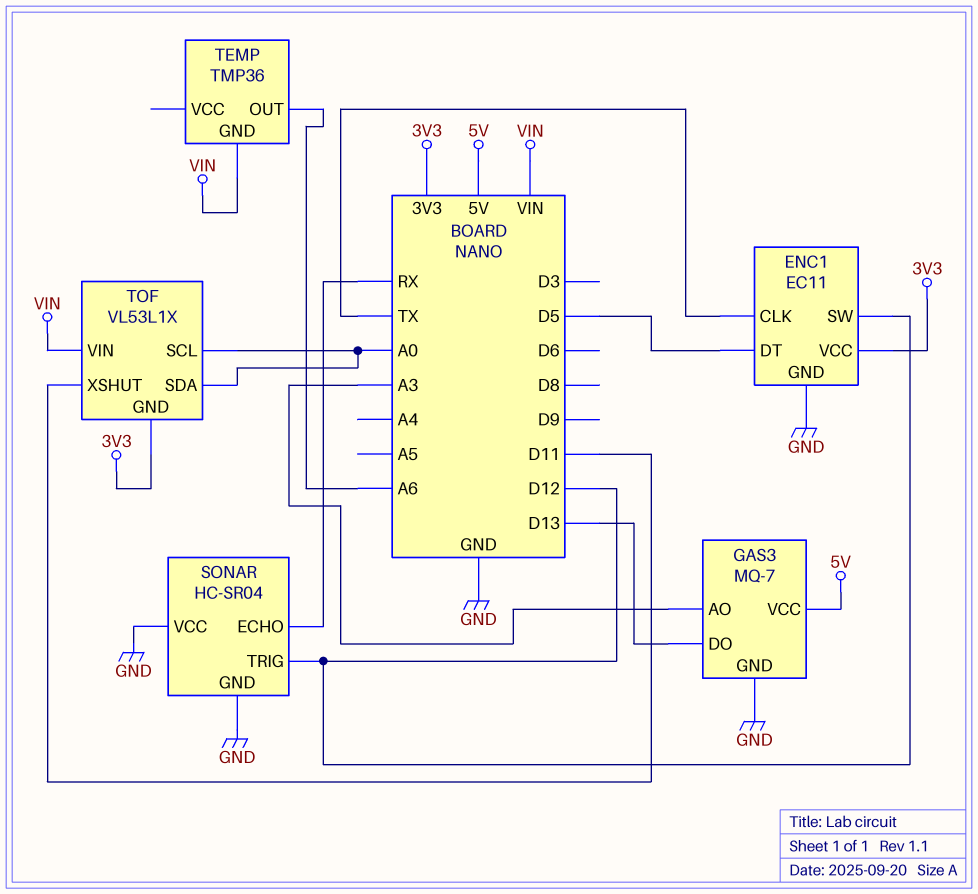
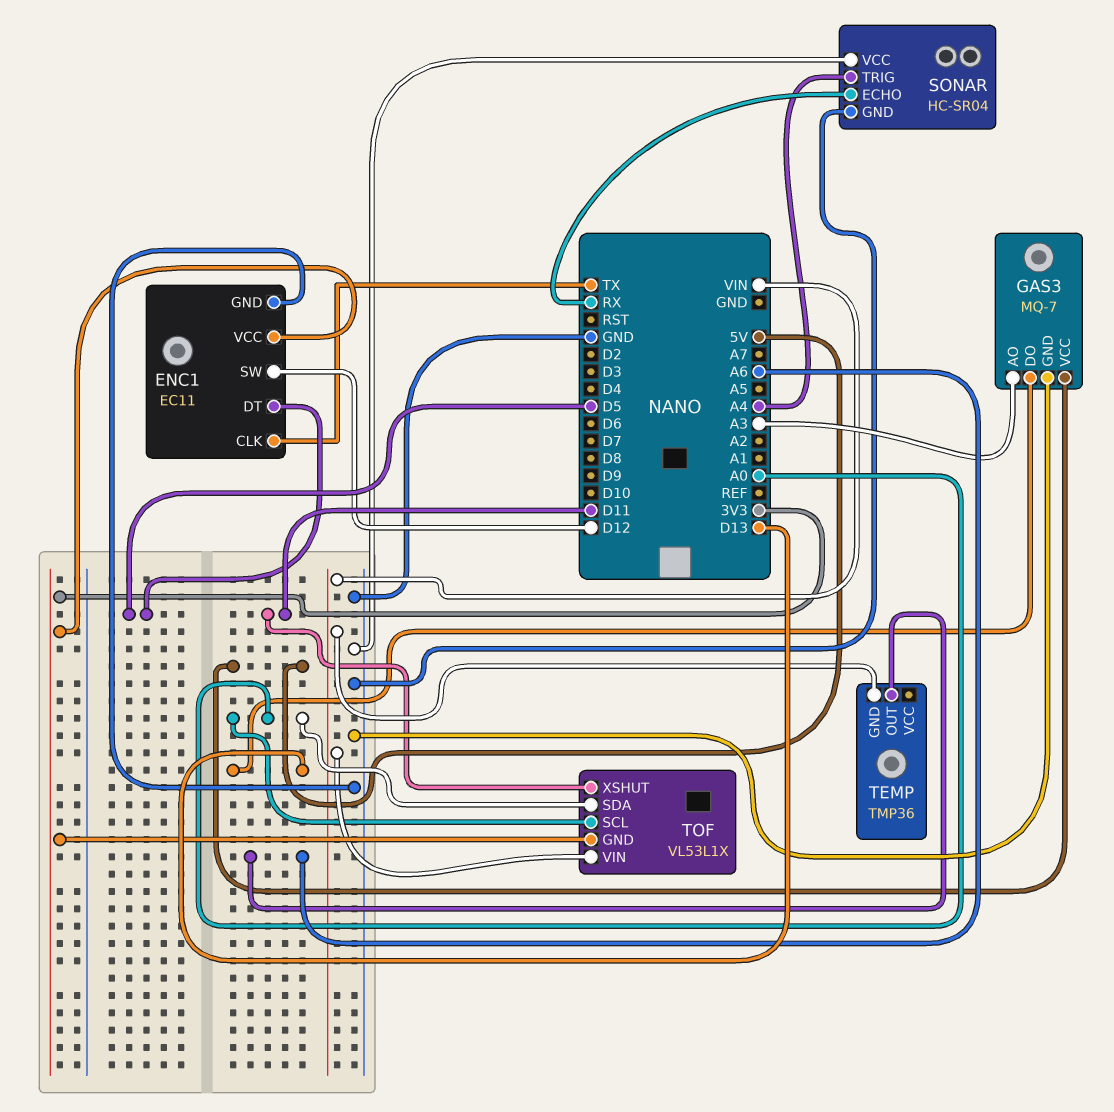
SONAR pin TRIG: D12 -> A4

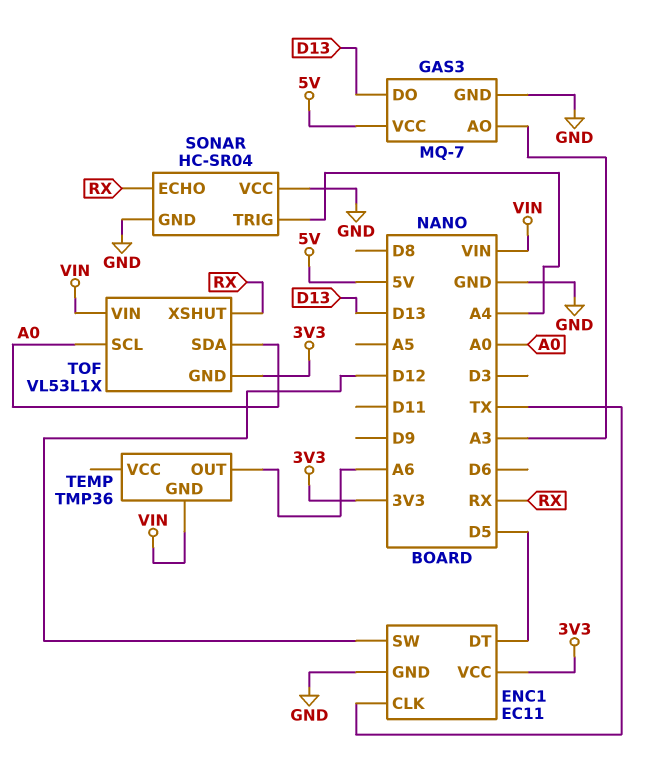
TOF pin XSHUT: D11 -> RX

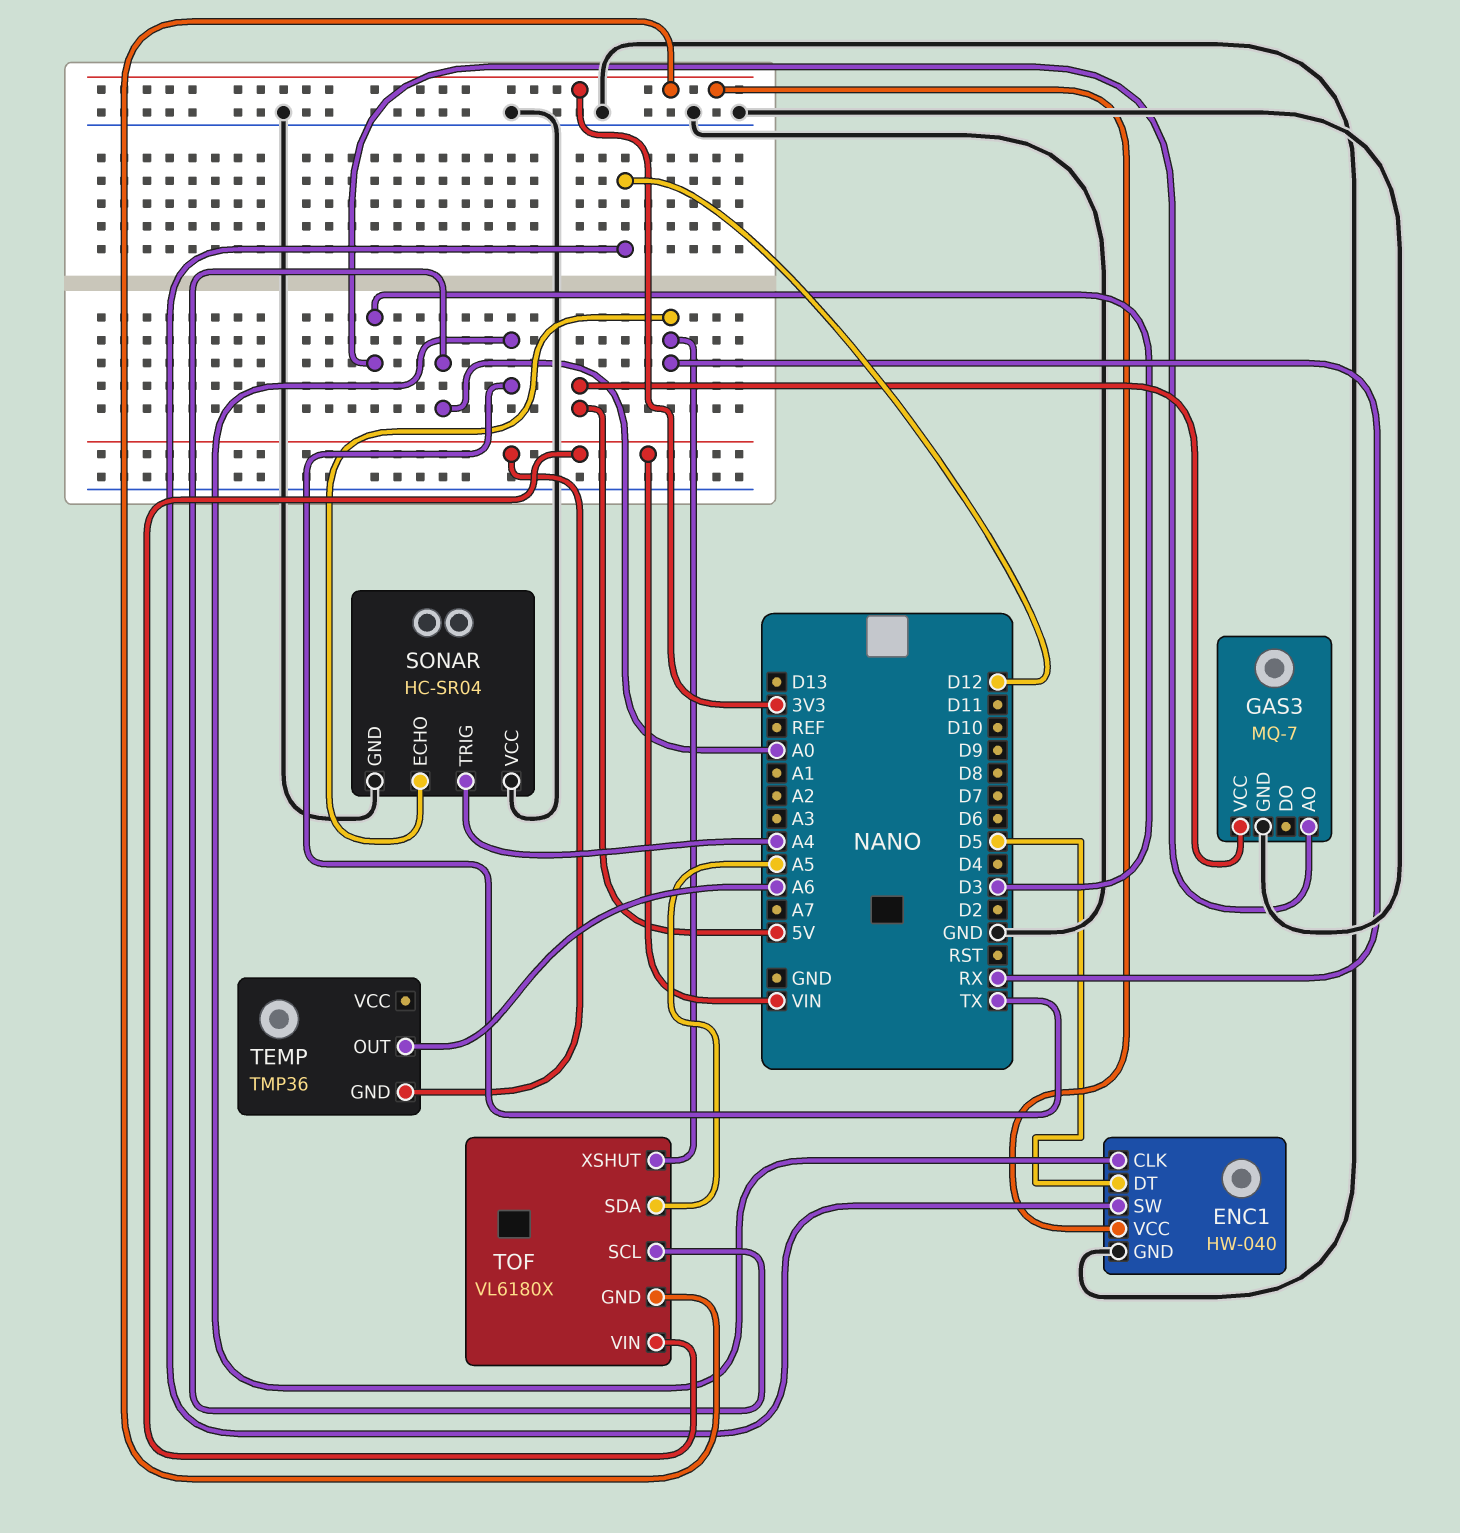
ENC1: EC11 -> HW-040
GAS3 pin AO: A3 -> D3
GAS3 pin DO: D13 -> none
TOF: VL53L1X -> VL6180X
TOF pin SDA: A0 -> A5

